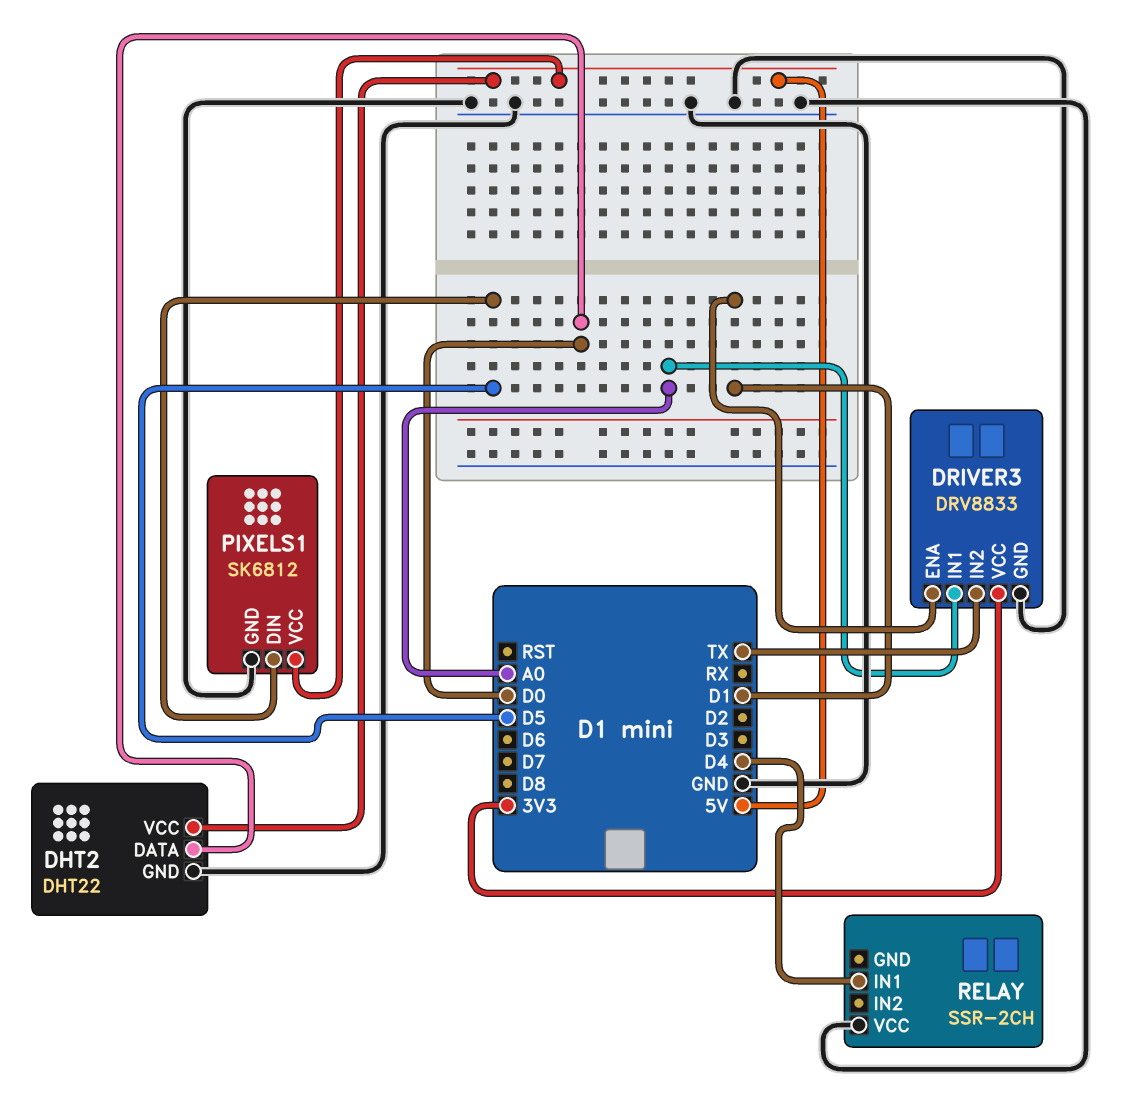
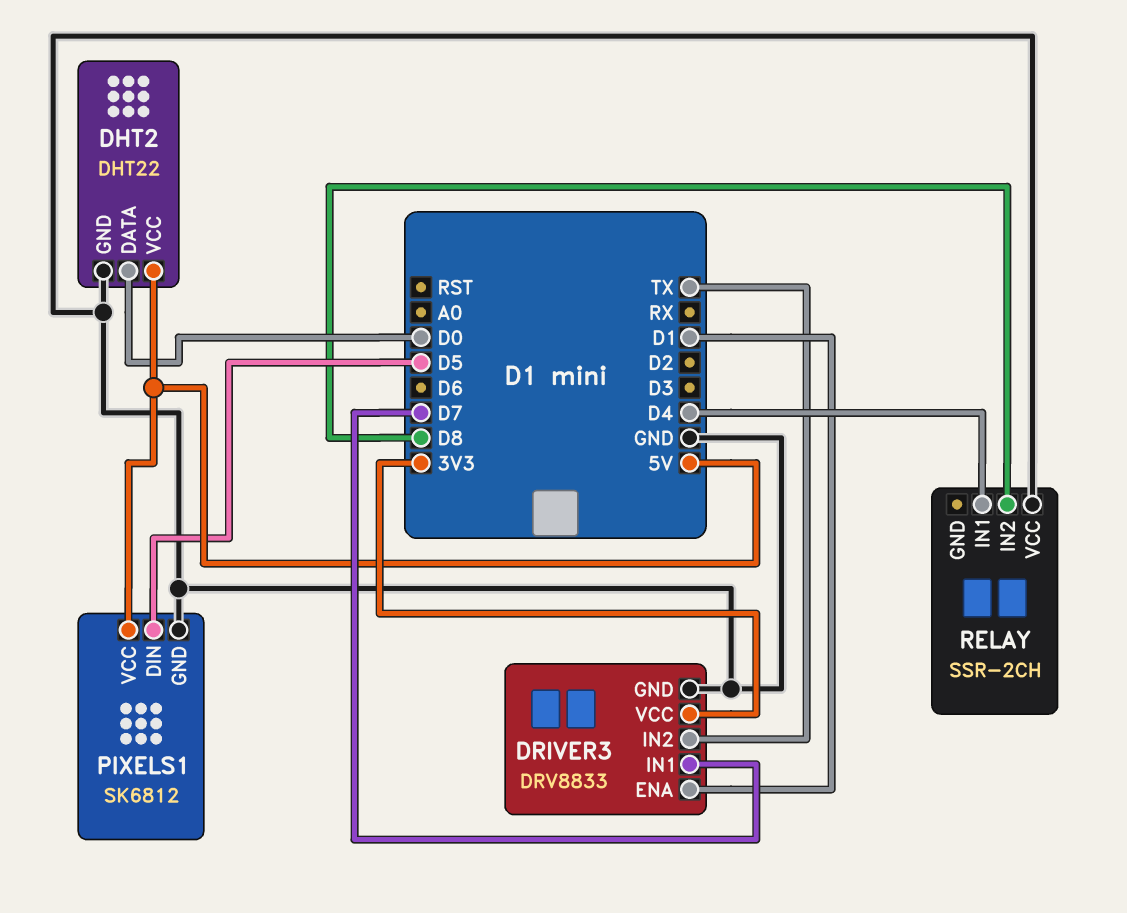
DRIVER3 pin IN1: A0 -> D7
RELAY pin IN2: none -> D8

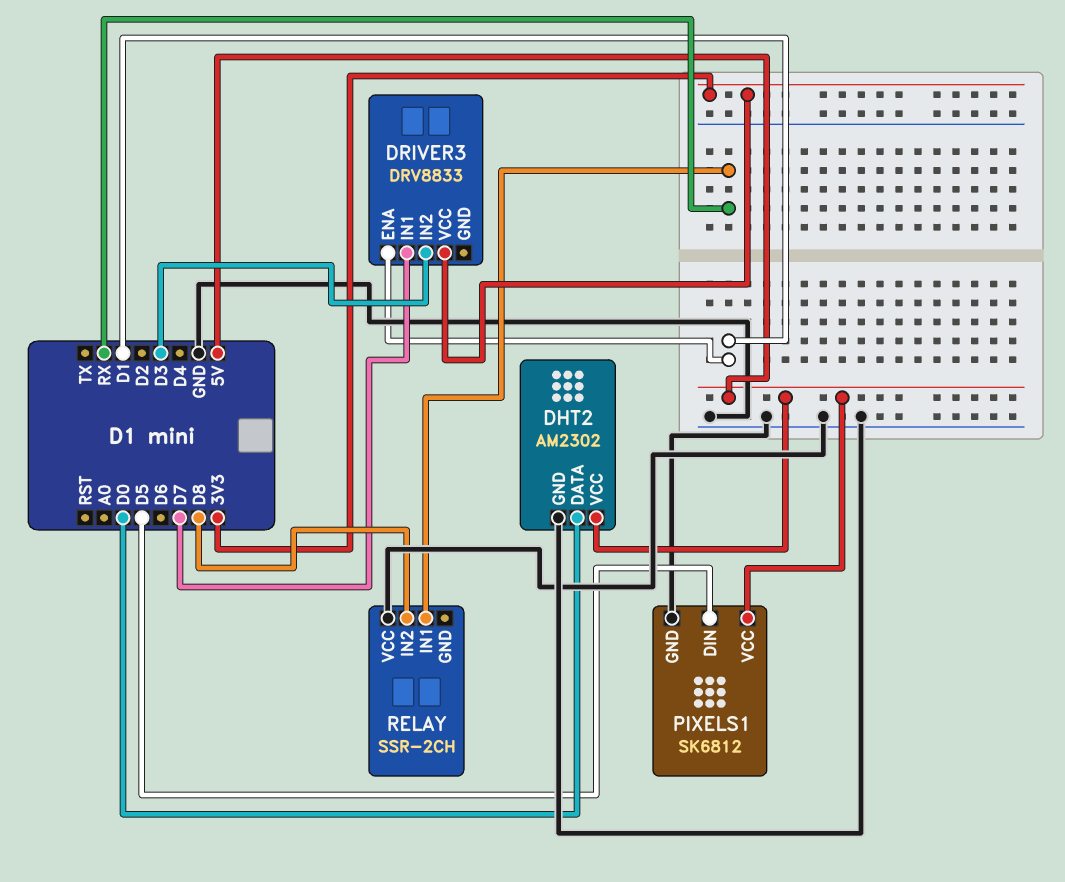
DHT2: DHT22 -> AM2302
DRIVER3 pin GND: GND -> none
DRIVER3 pin IN2: TX -> D3
RELAY pin IN1: D4 -> RX

